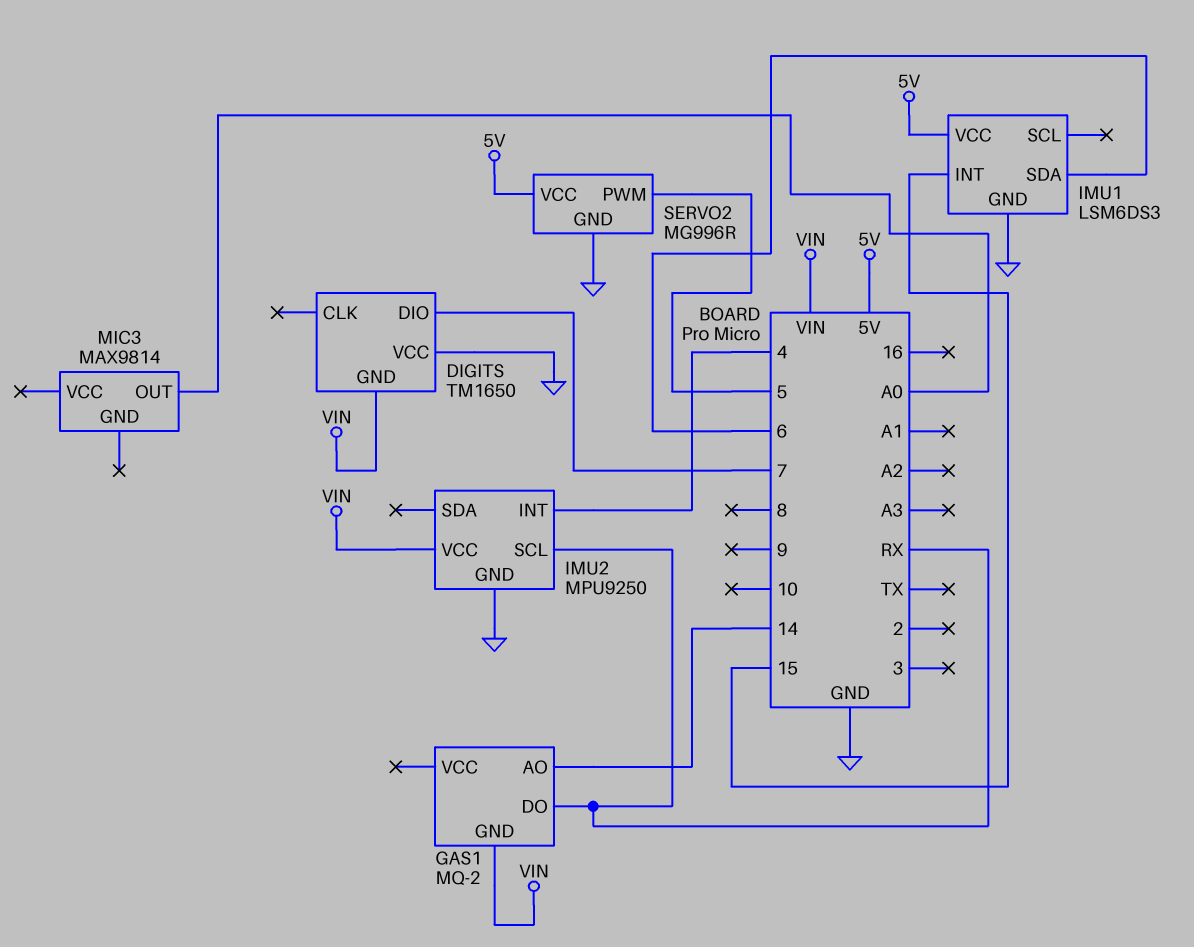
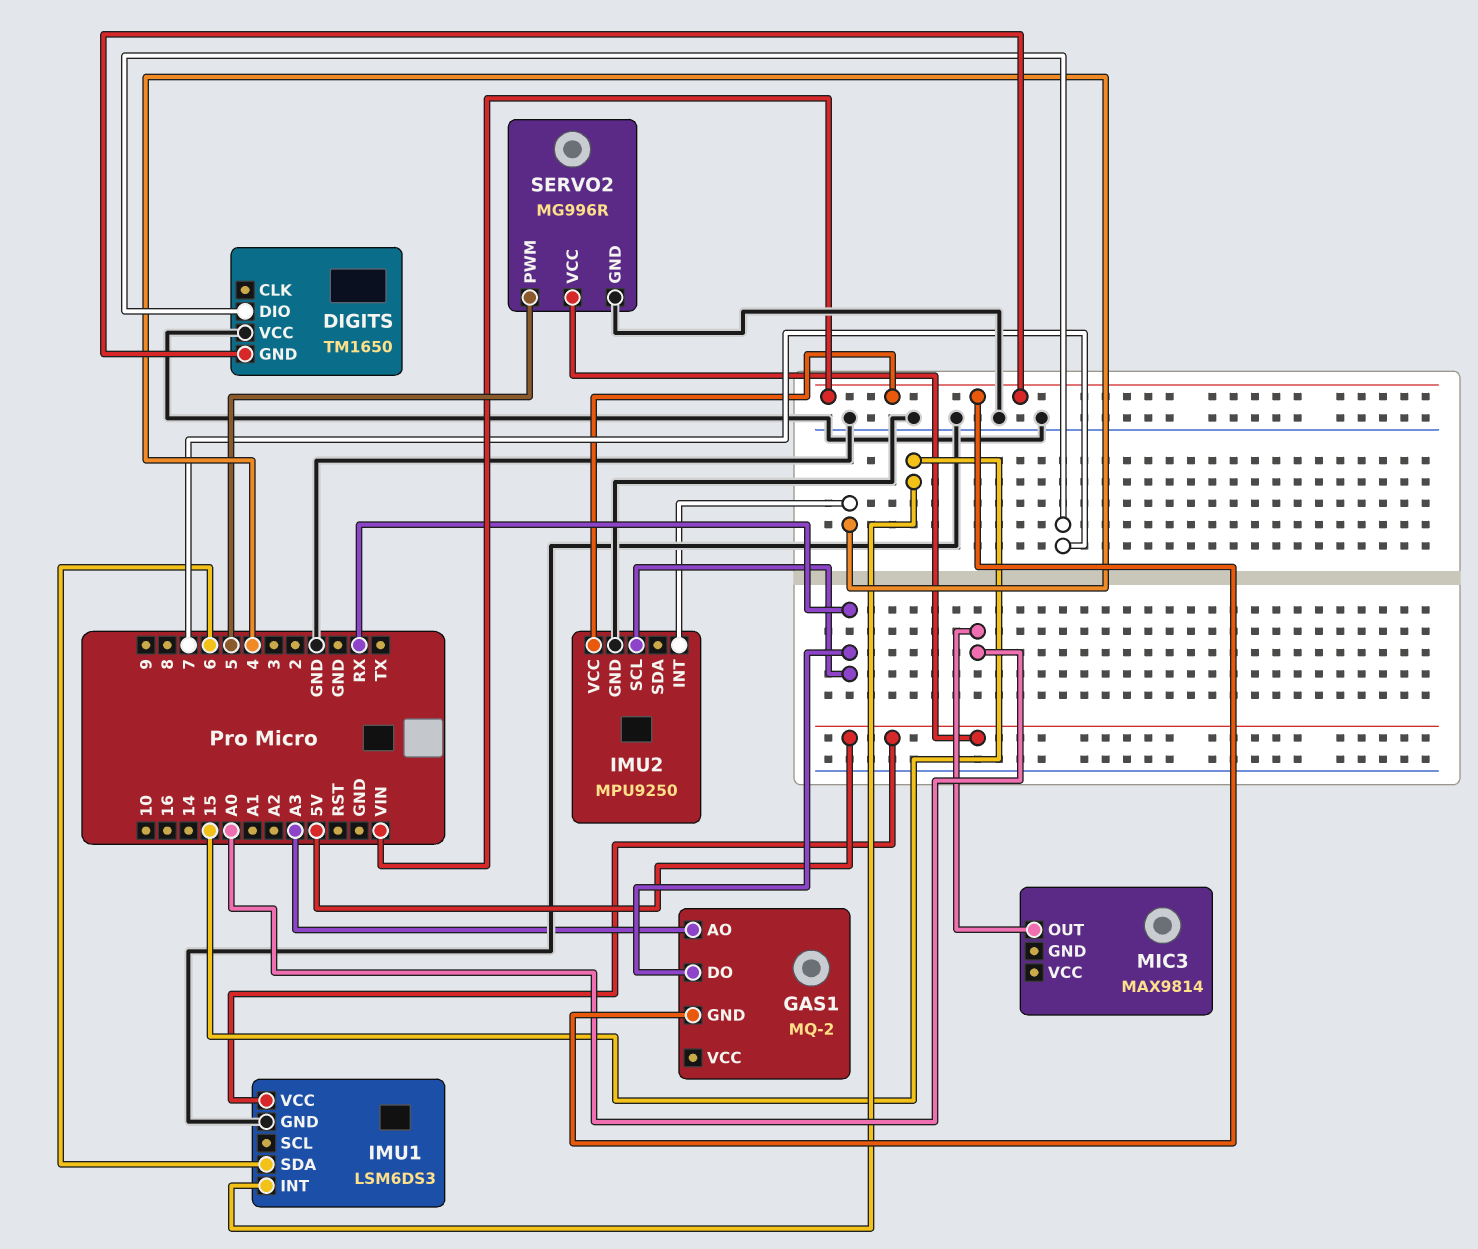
GAS1 pin AO: 14 -> A3

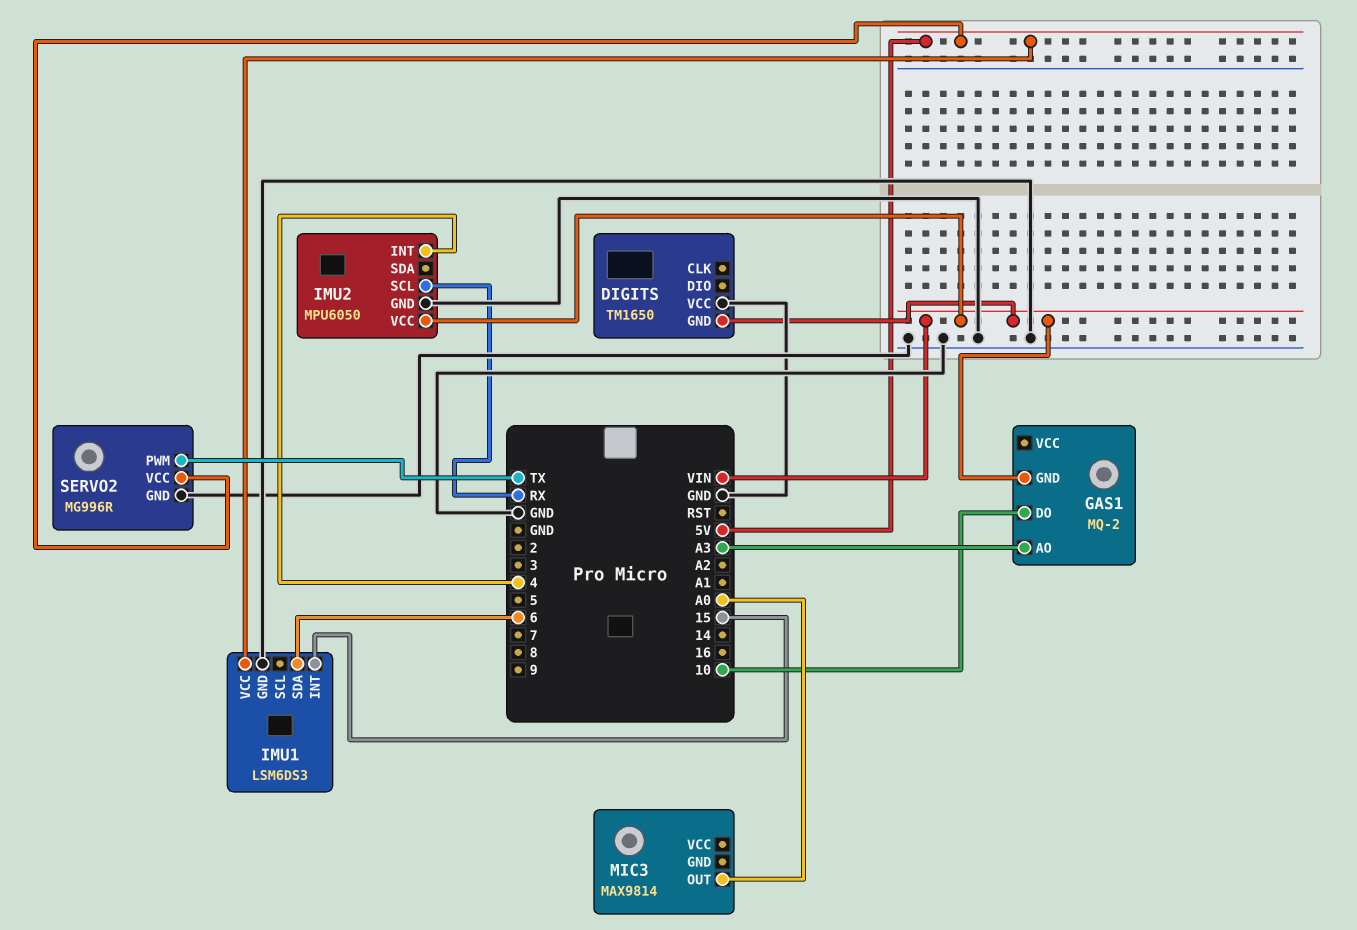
DIGITS pin DIO: 7 -> none
GAS1 pin DO: RX -> 10
IMU2: MPU9250 -> MPU6050
SERVO2 pin PWM: 5 -> TX

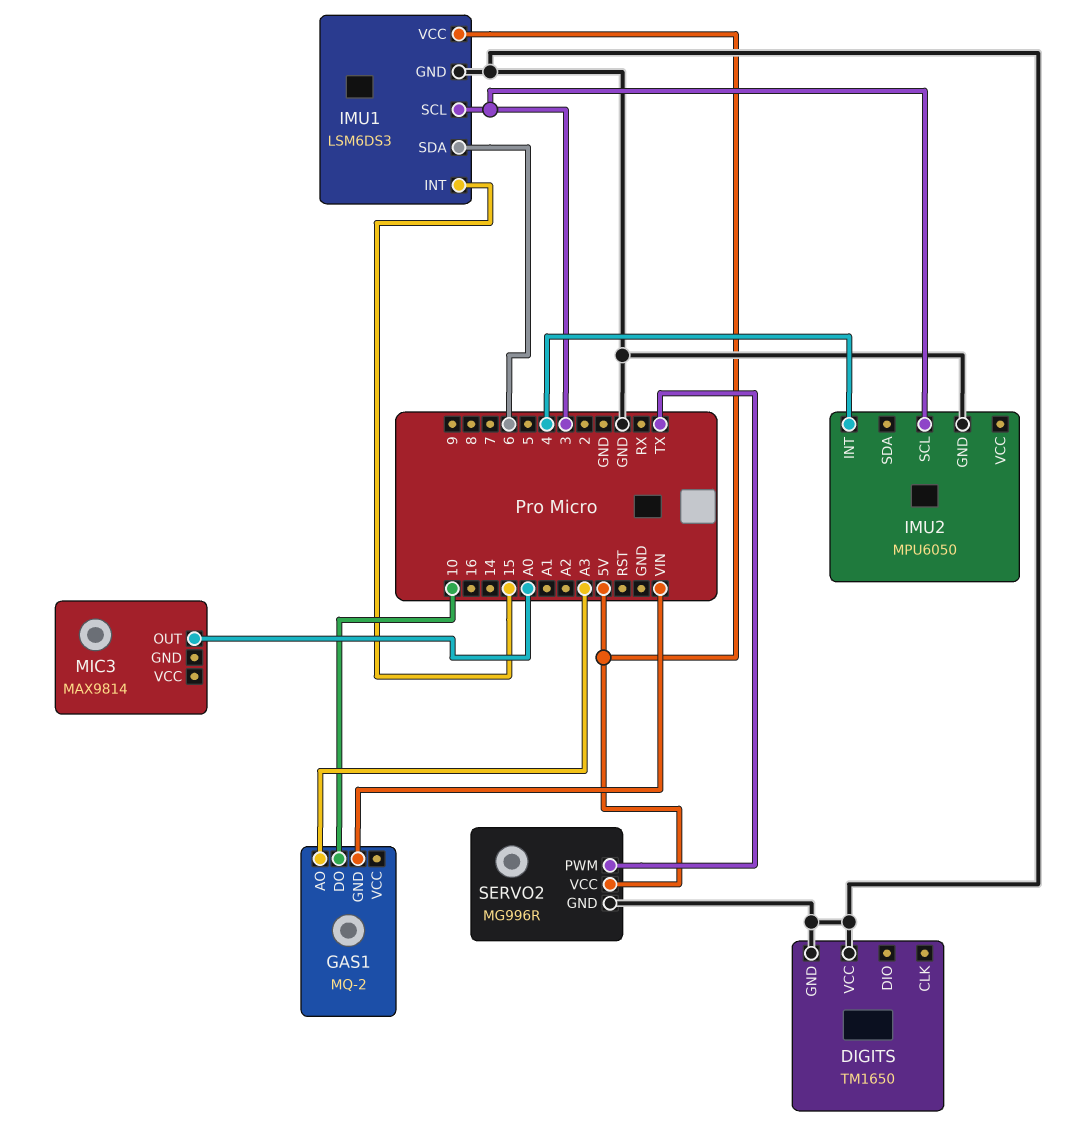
DIGITS pin GND: VIN -> GND
IMU1 pin SCL: none -> 3
IMU2 pin SCL: RX -> 3
IMU2 pin VCC: VIN -> none

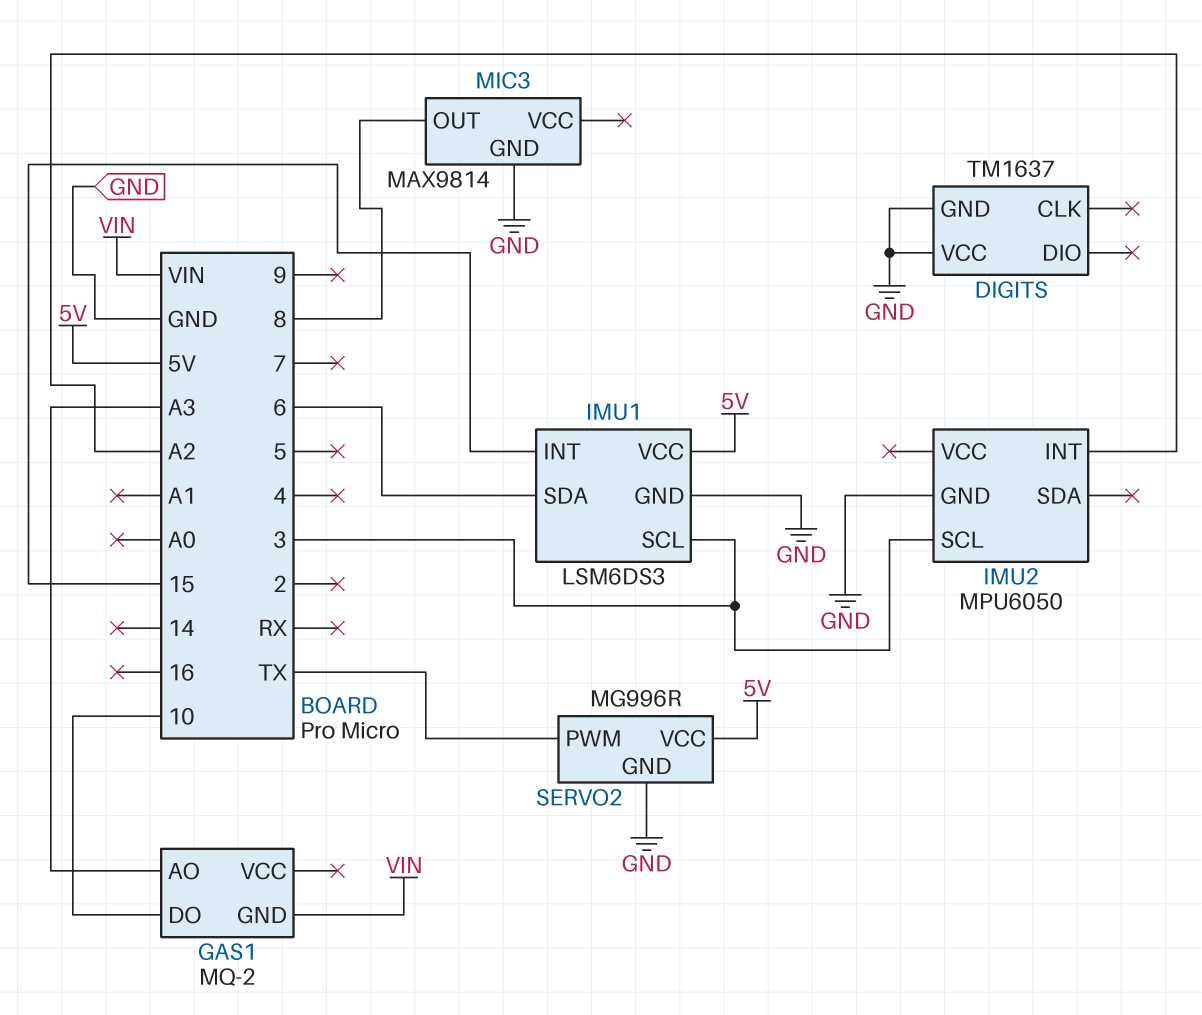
DIGITS: TM1650 -> TM1637
IMU2 pin INT: 4 -> A2
MIC3 pin GND: none -> GND
MIC3 pin OUT: A0 -> 8

